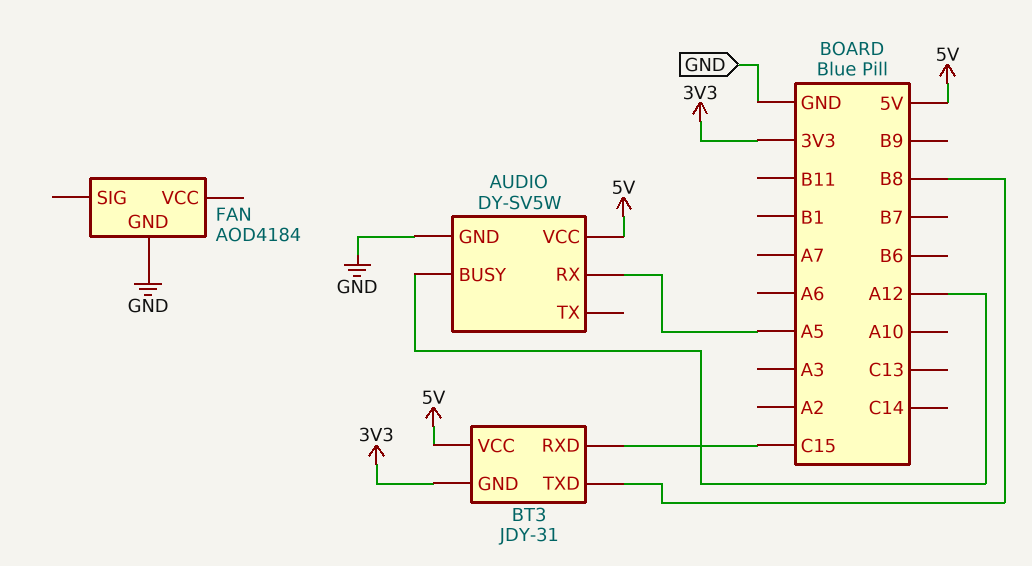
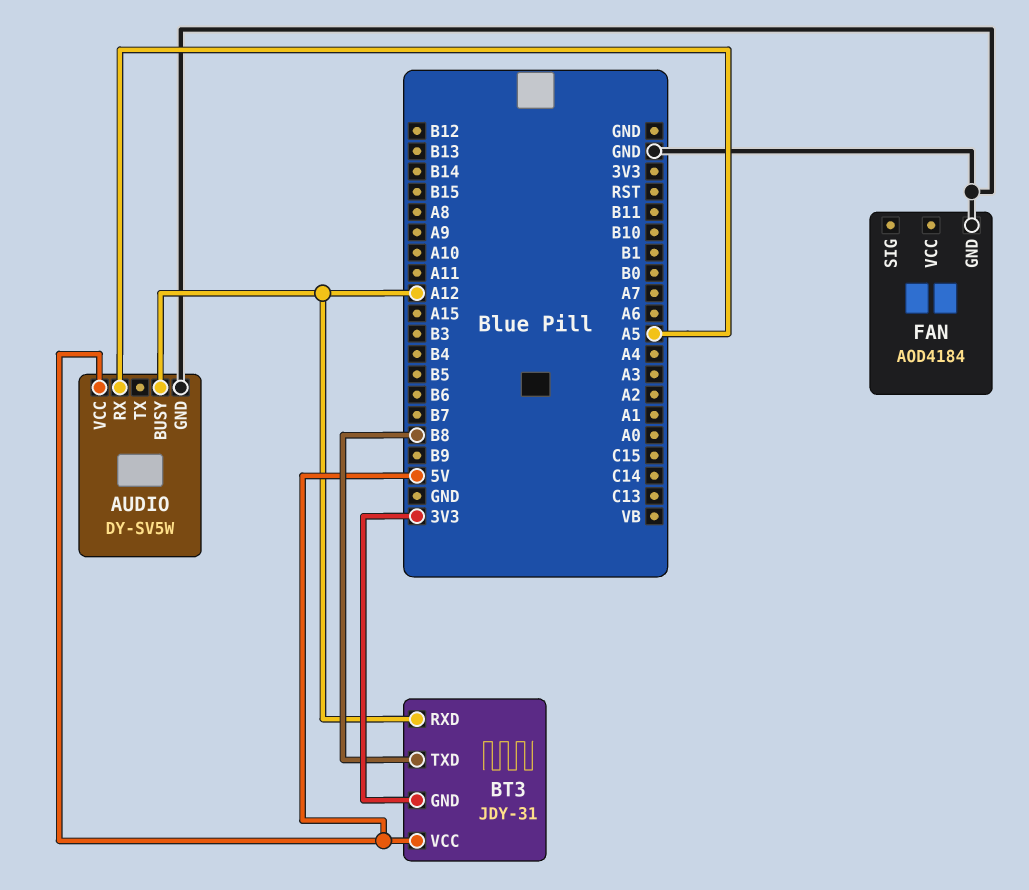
BT3 pin RXD: C15 -> A12

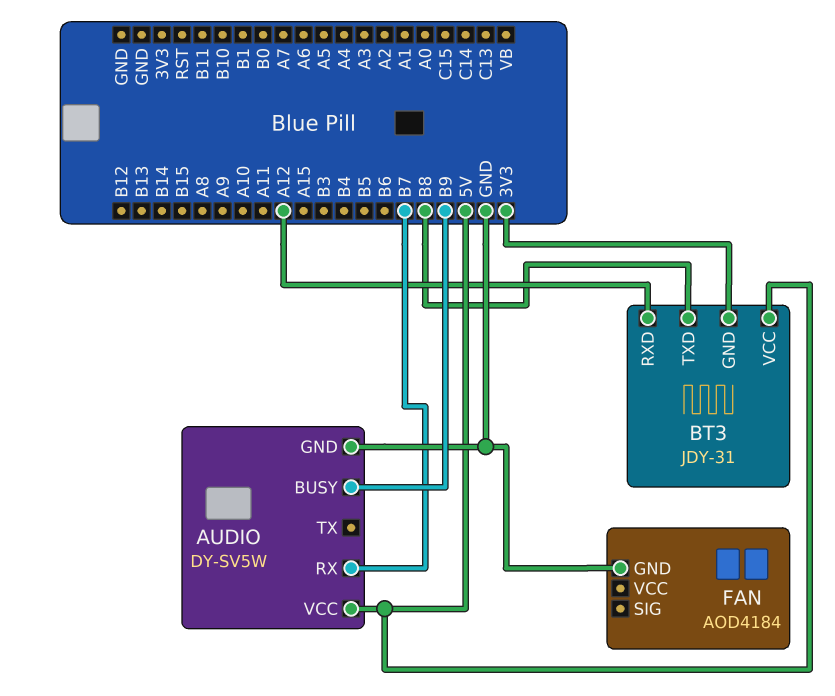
AUDIO pin BUSY: A12 -> B9
AUDIO pin RX: A5 -> B7

